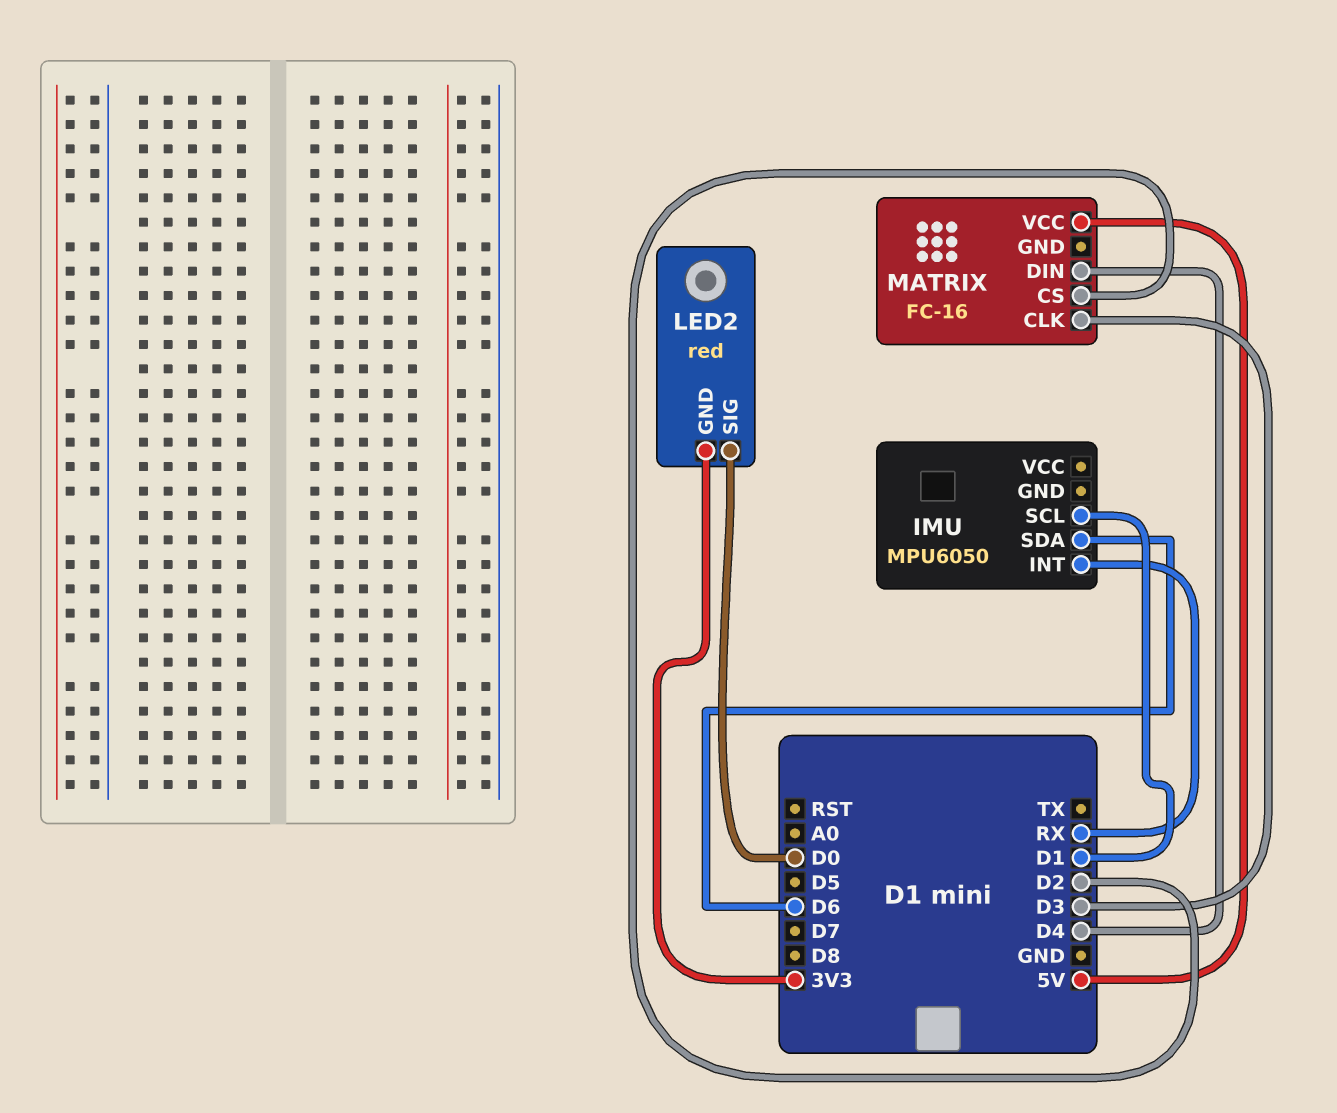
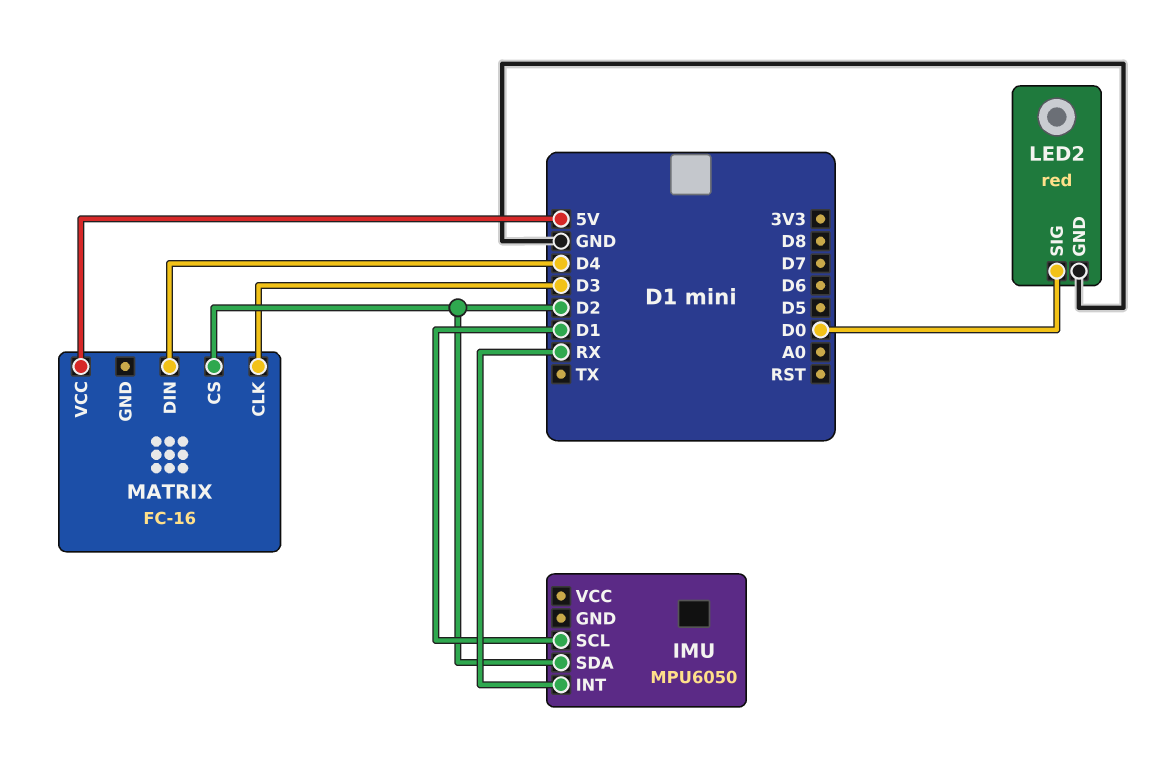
IMU pin SDA: D6 -> D2
LED2 pin GND: 3V3 -> GND

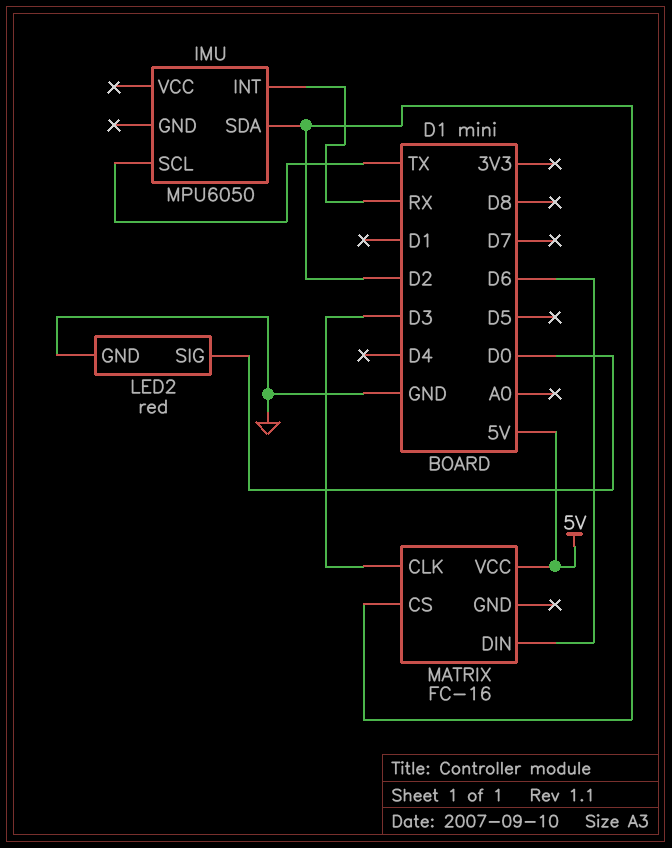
IMU pin SCL: D1 -> TX
MATRIX pin DIN: D4 -> D6

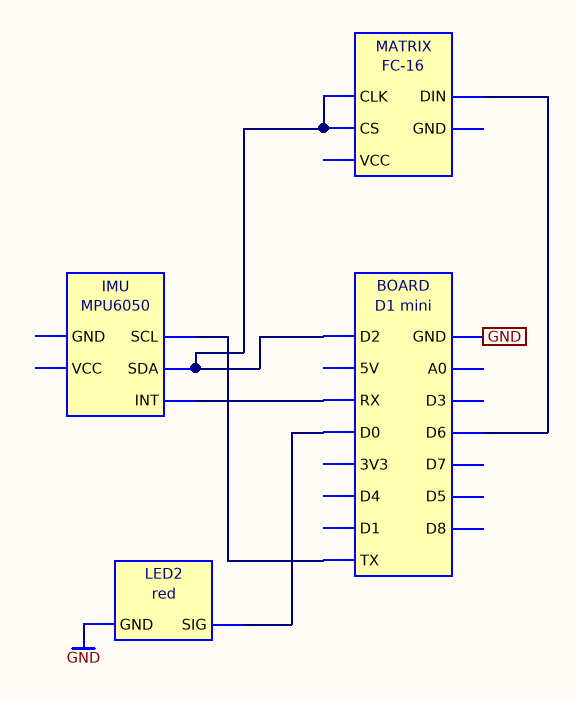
MATRIX pin CLK: D3 -> D2
MATRIX pin VCC: 5V -> none

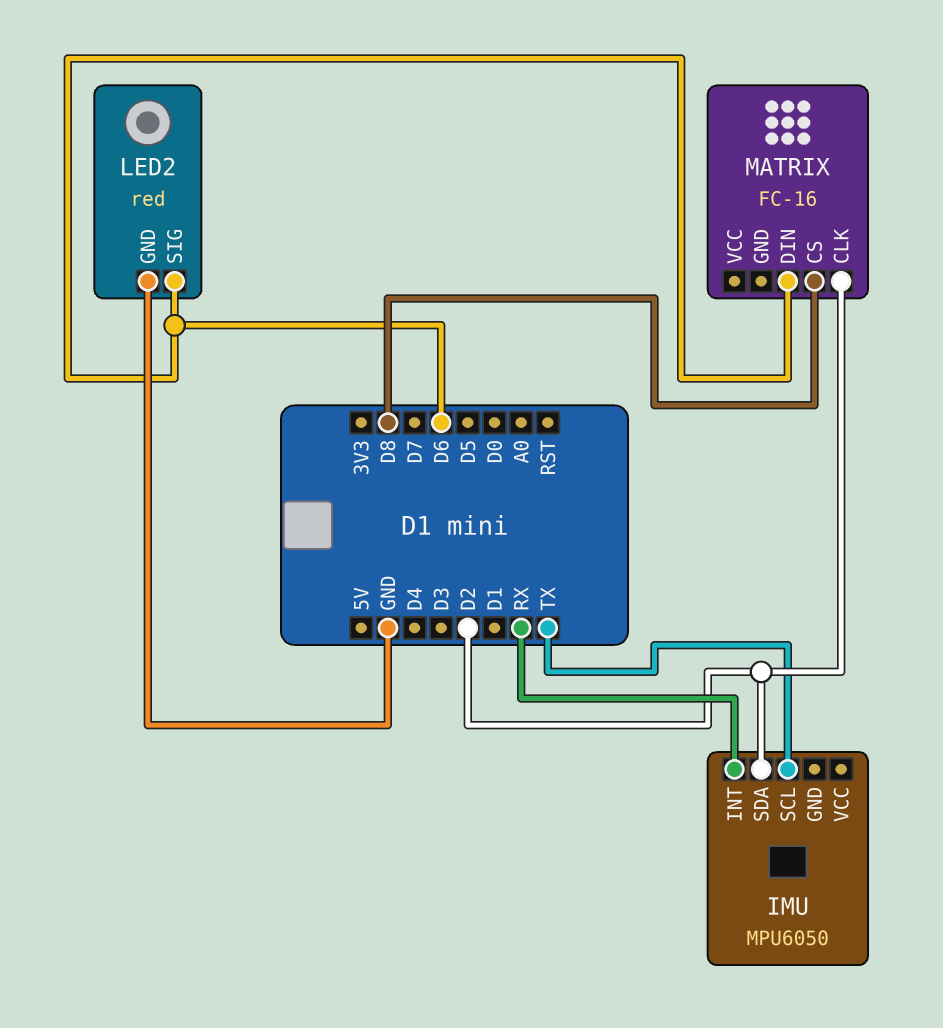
LED2 pin SIG: D0 -> D6
MATRIX pin CS: D2 -> D8

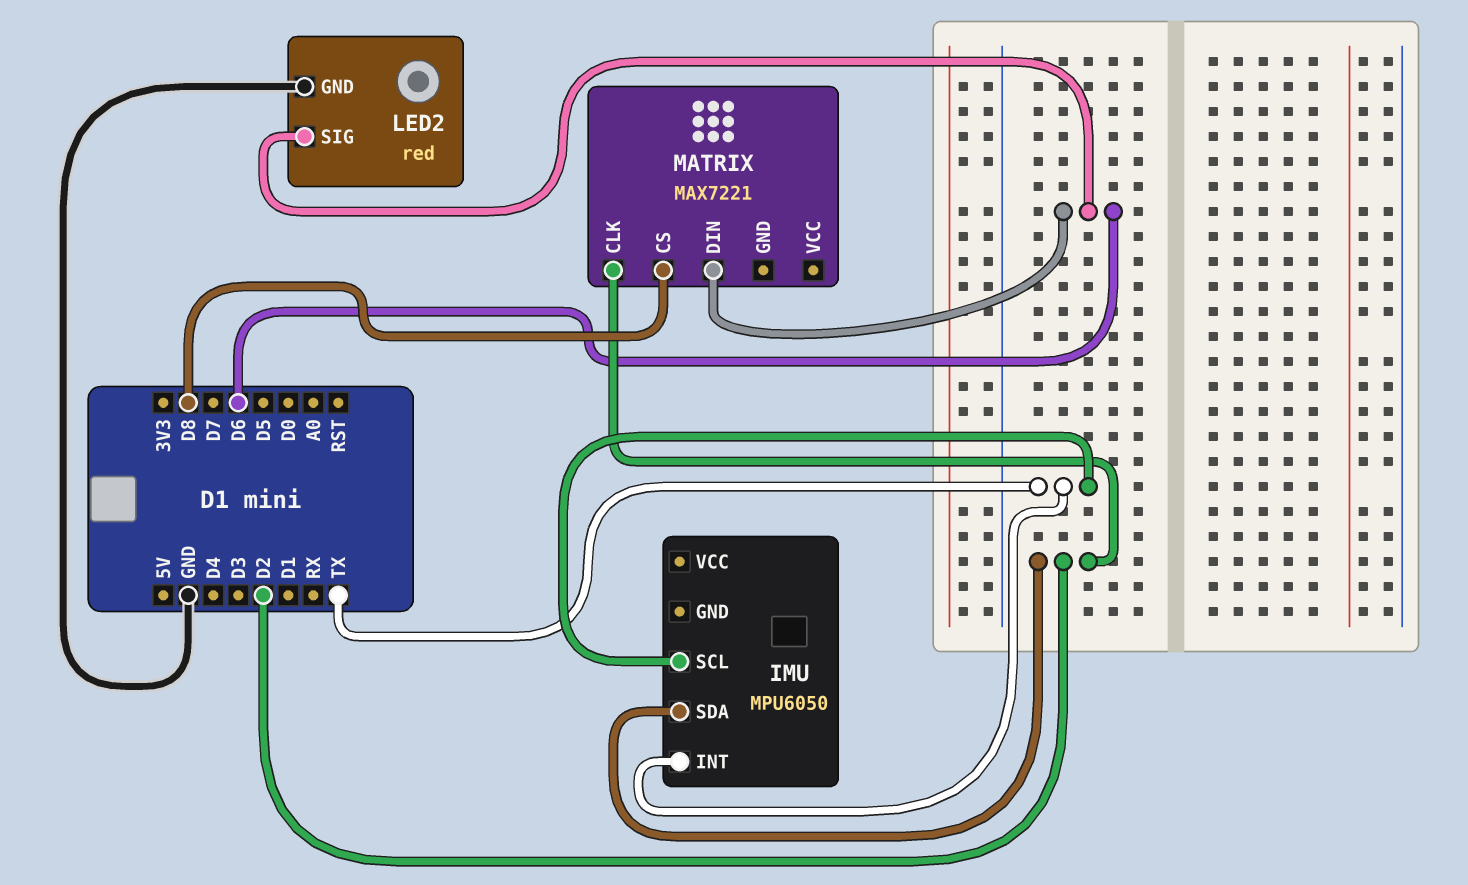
IMU pin INT: RX -> TX
MATRIX: FC-16 -> MAX7221

